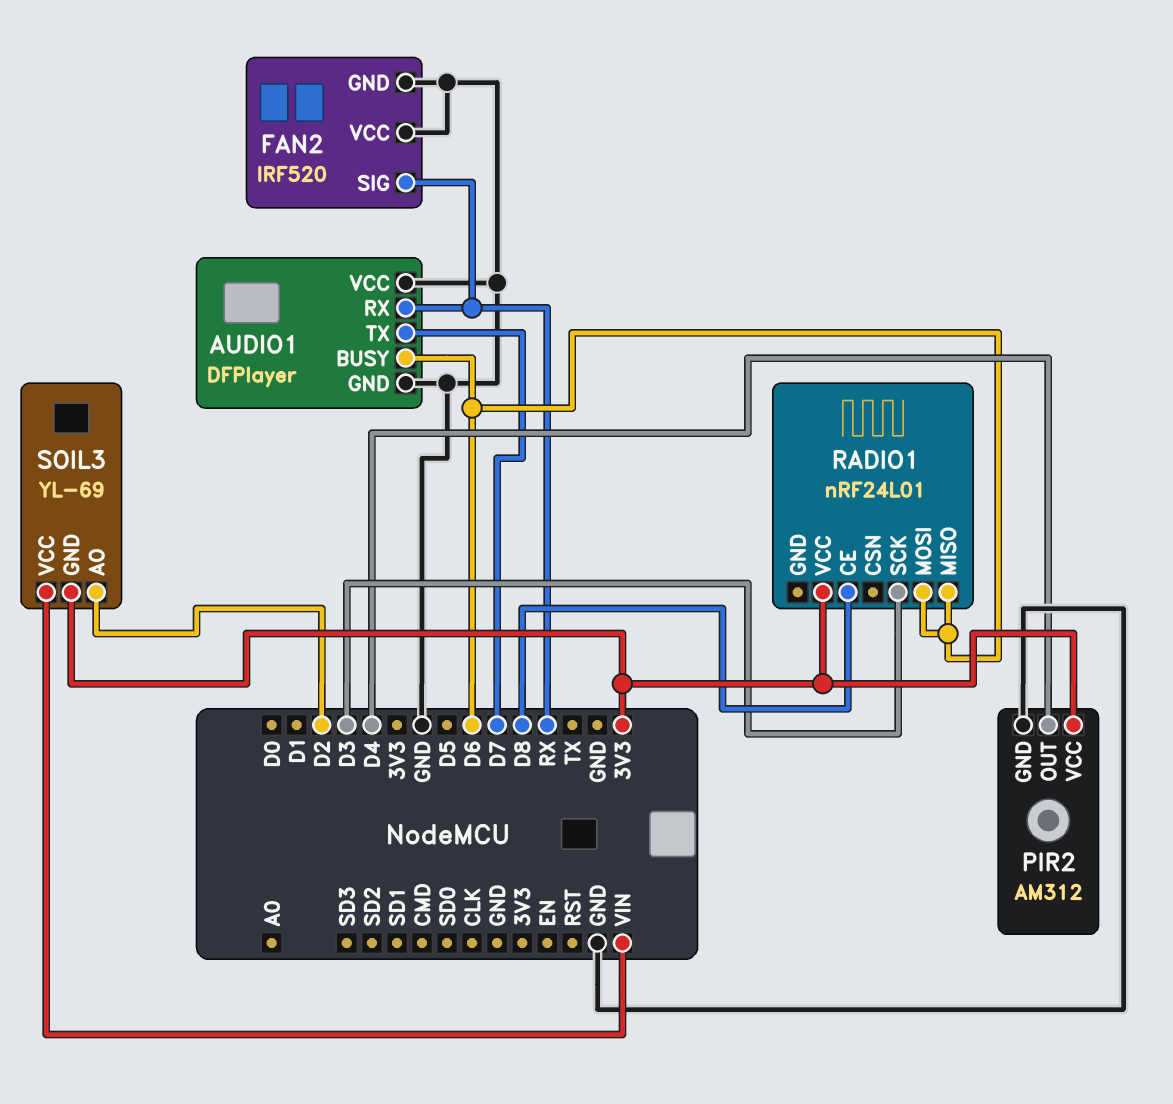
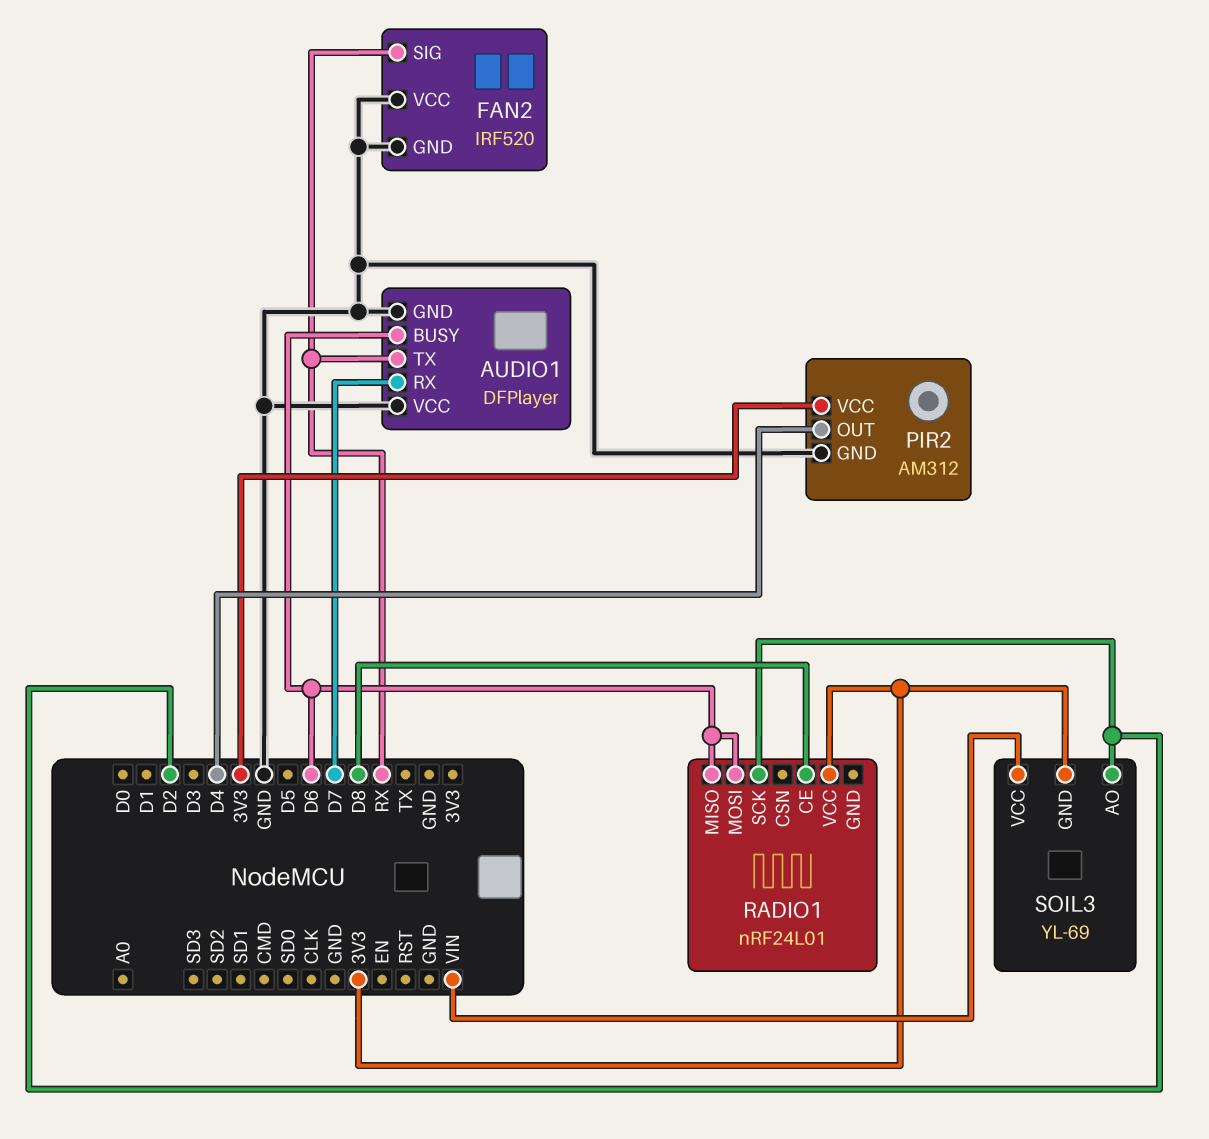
AUDIO1 pin RX: RX -> D7
AUDIO1 pin TX: D7 -> RX
RADIO1 pin SCK: D3 -> D2

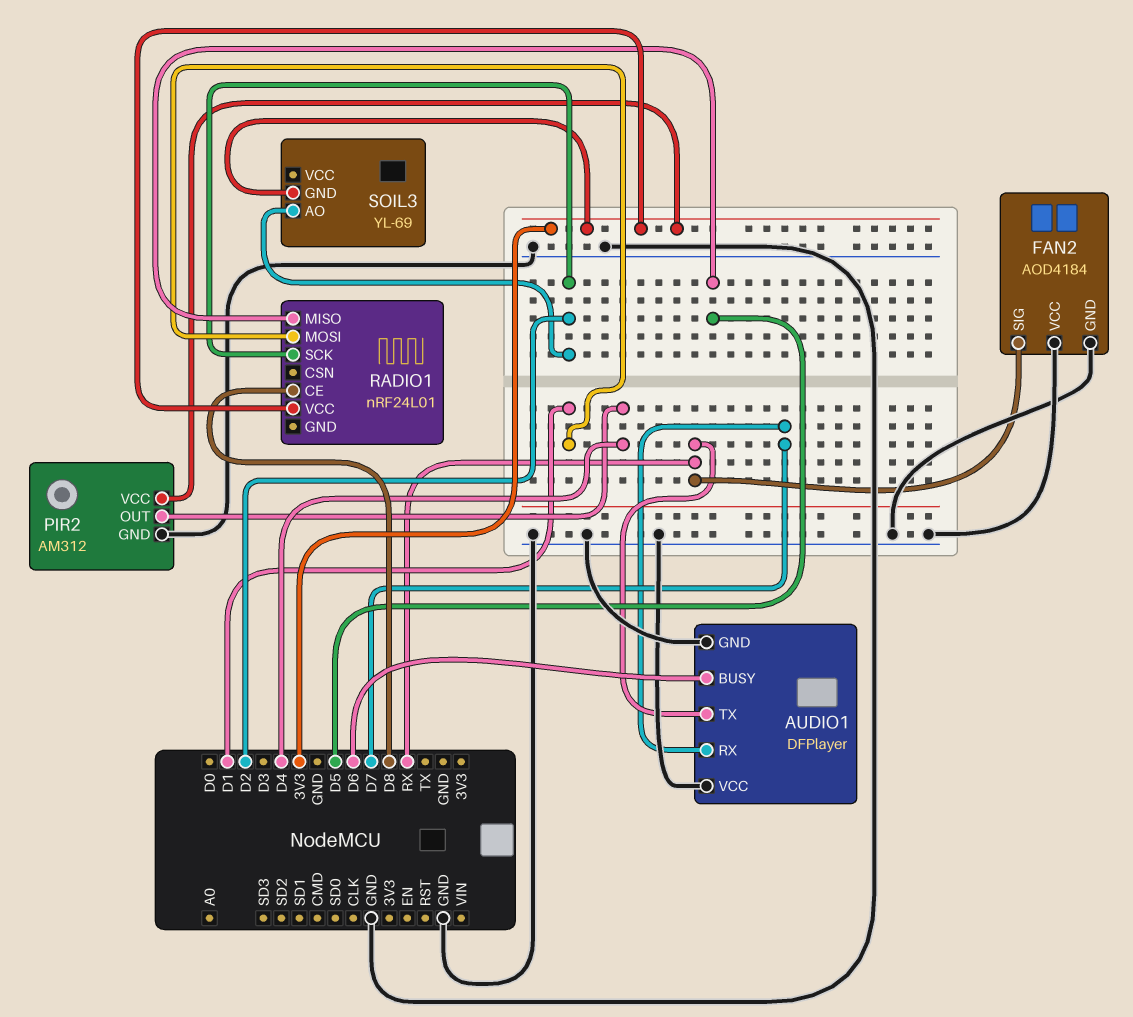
FAN2: IRF520 -> AOD4184
RADIO1 pin MISO: D6 -> D5
RADIO1 pin MOSI: D6 -> D1
SOIL3 pin VCC: VIN -> none

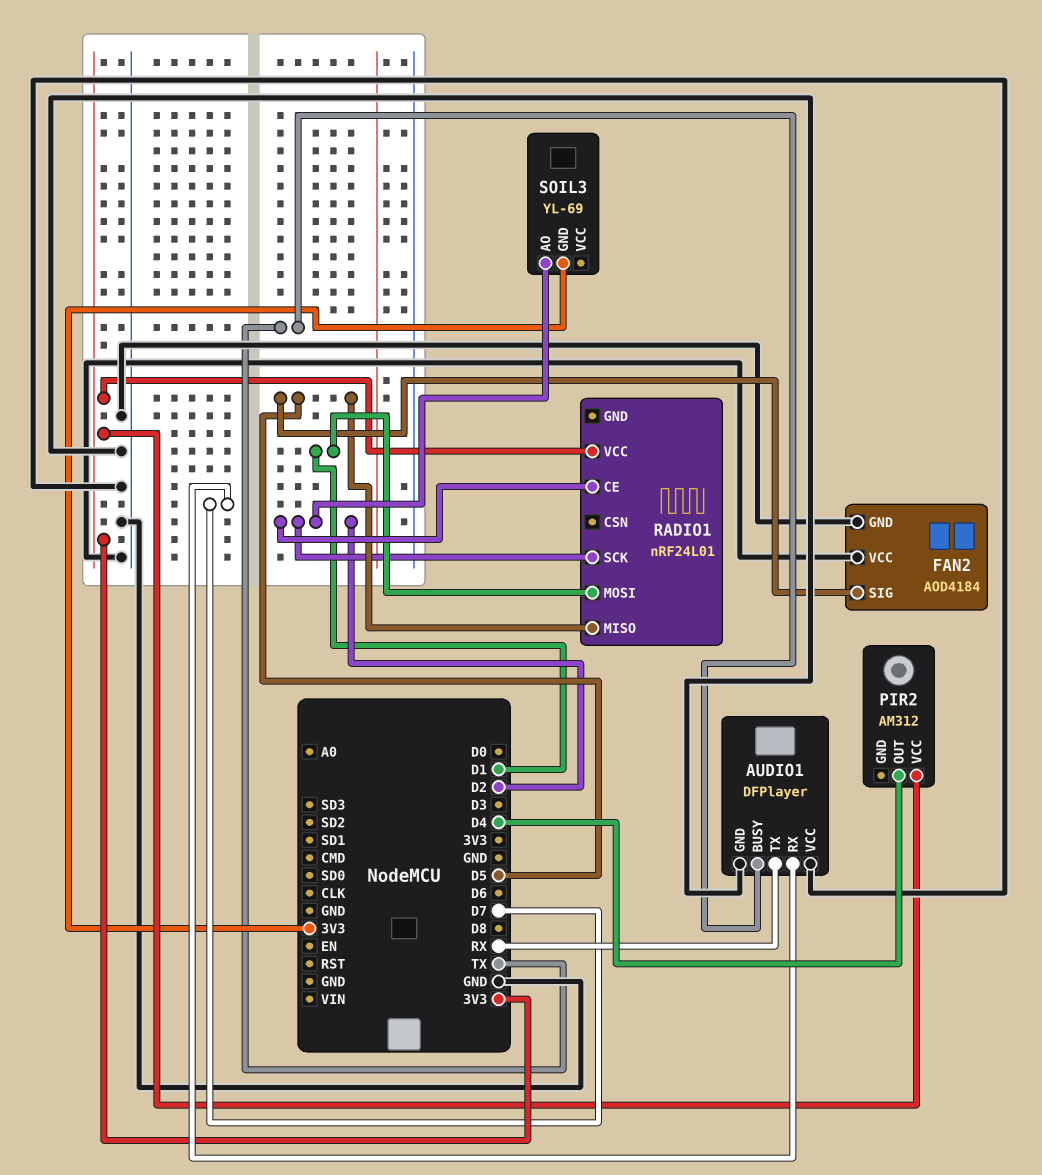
AUDIO1 pin BUSY: D6 -> TX
FAN2 pin SIG: RX -> D5
PIR2 pin GND: GND -> none
RADIO1 pin CE: D8 -> D2

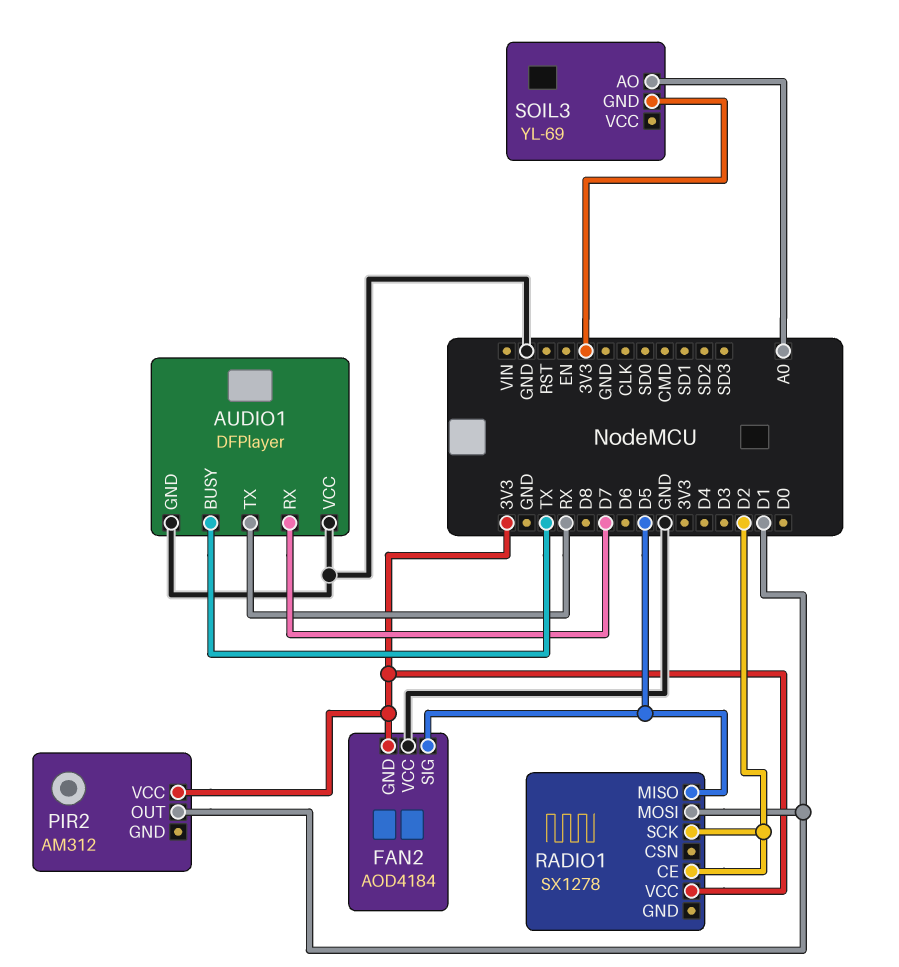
FAN2 pin GND: GND -> 3V3
PIR2 pin OUT: D4 -> D1
RADIO1: nRF24L01 -> SX1278
SOIL3 pin AO: D2 -> A0

